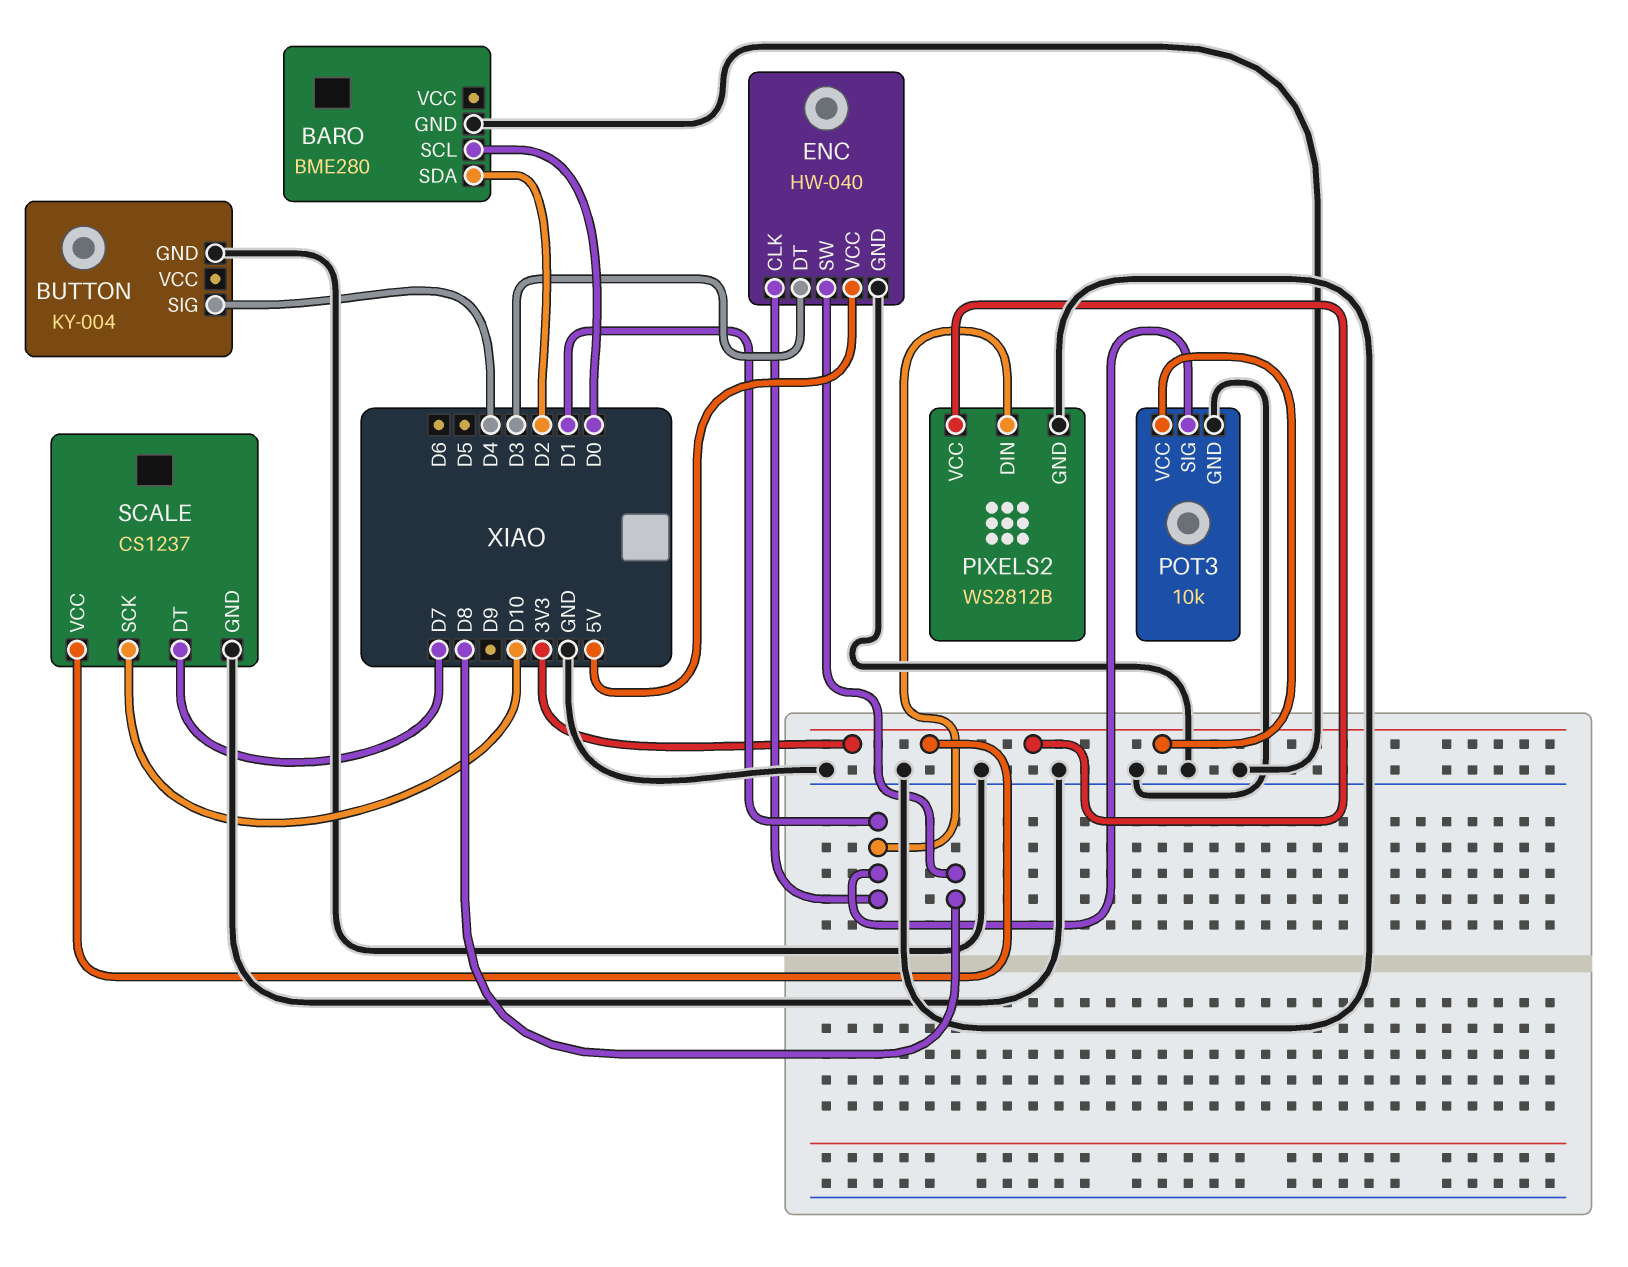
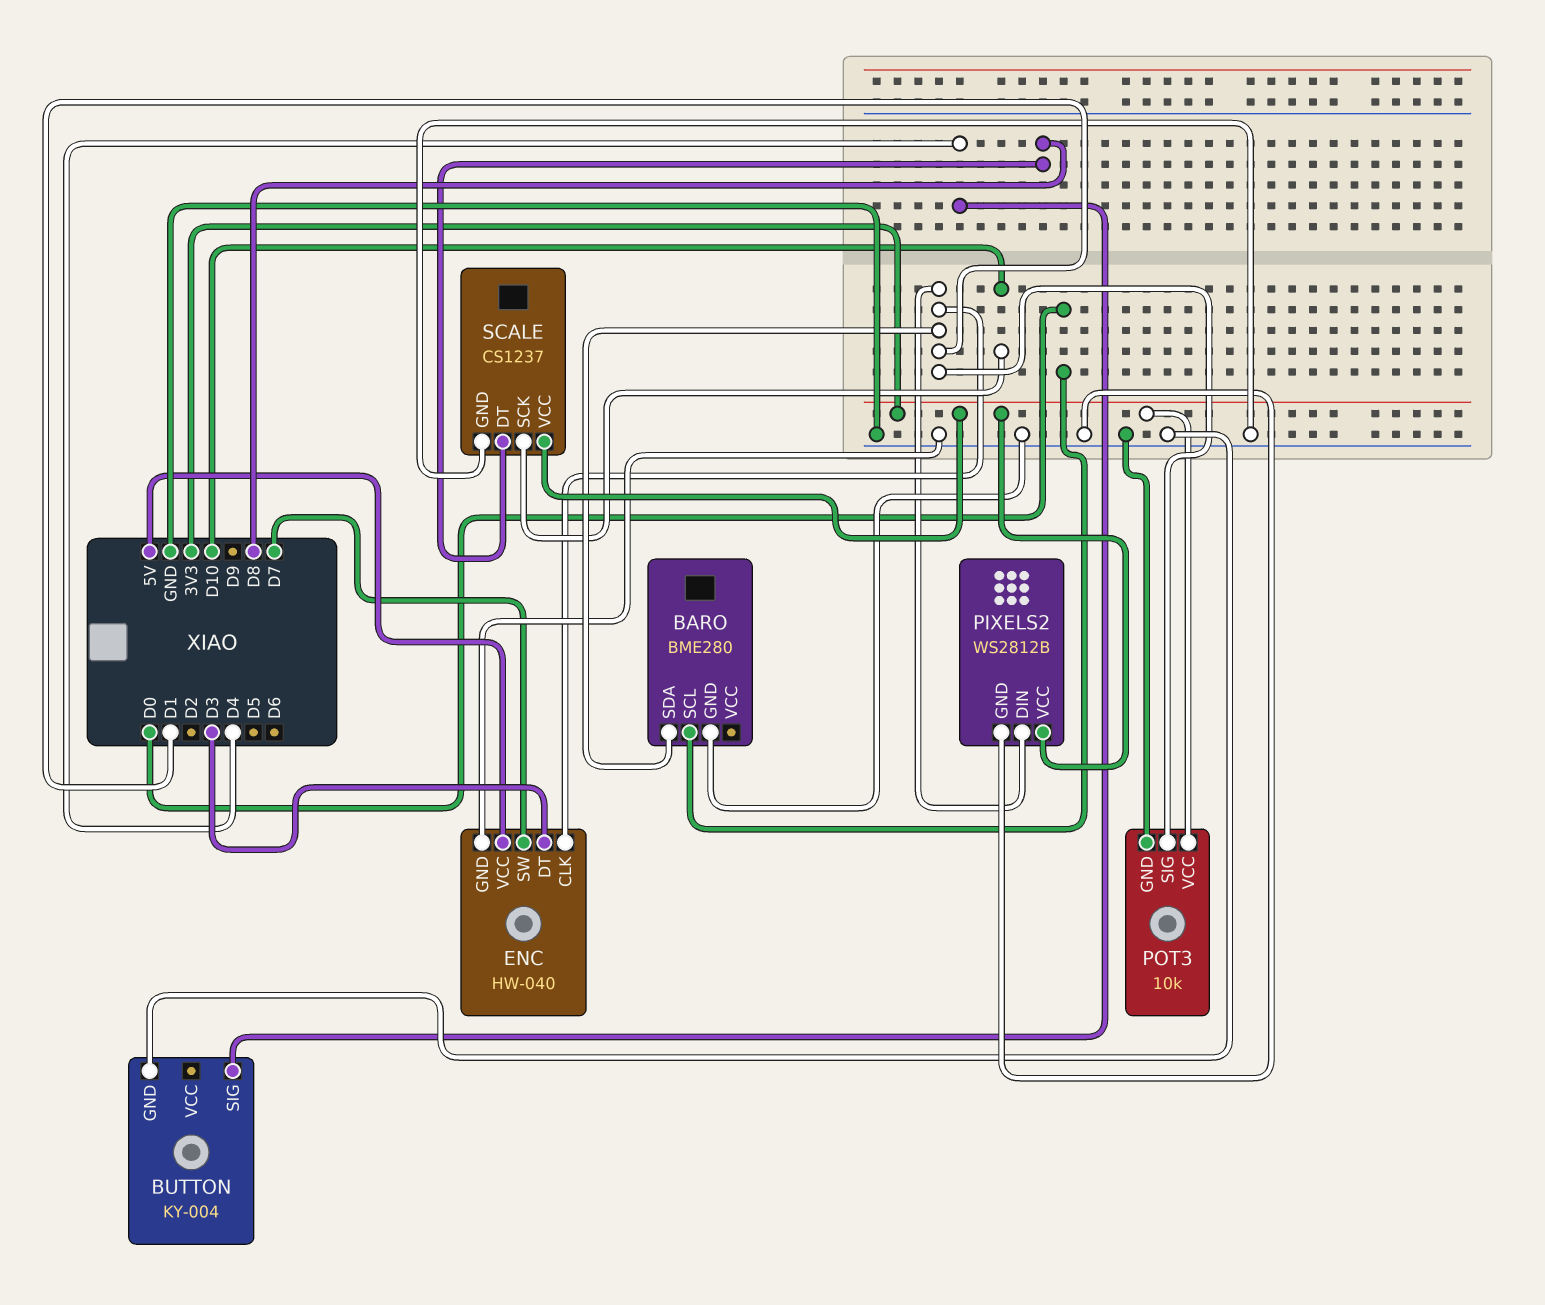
BARO pin SDA: D2 -> D1
ENC pin SW: D8 -> D7
SCALE pin DT: D7 -> D8

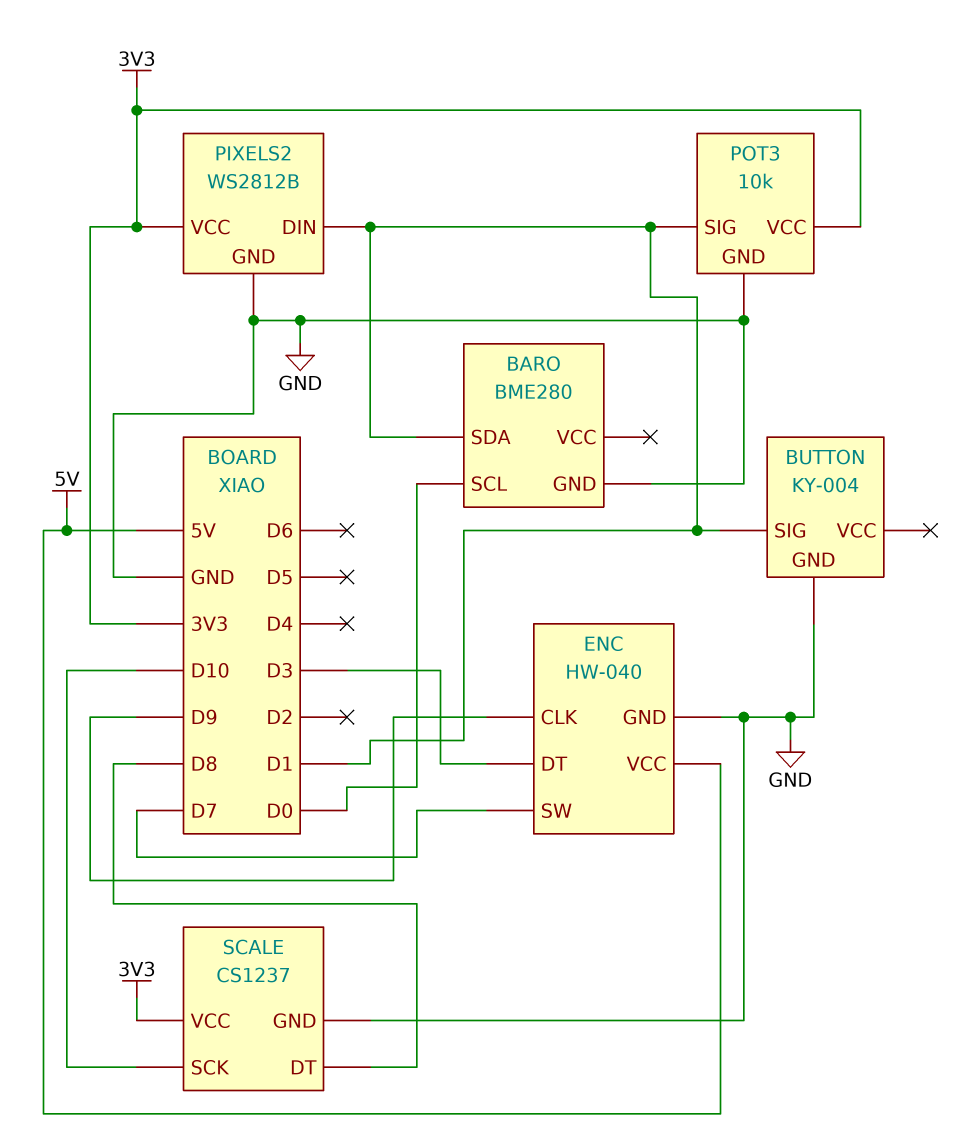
BUTTON pin SIG: D4 -> D1
ENC pin CLK: D1 -> D9

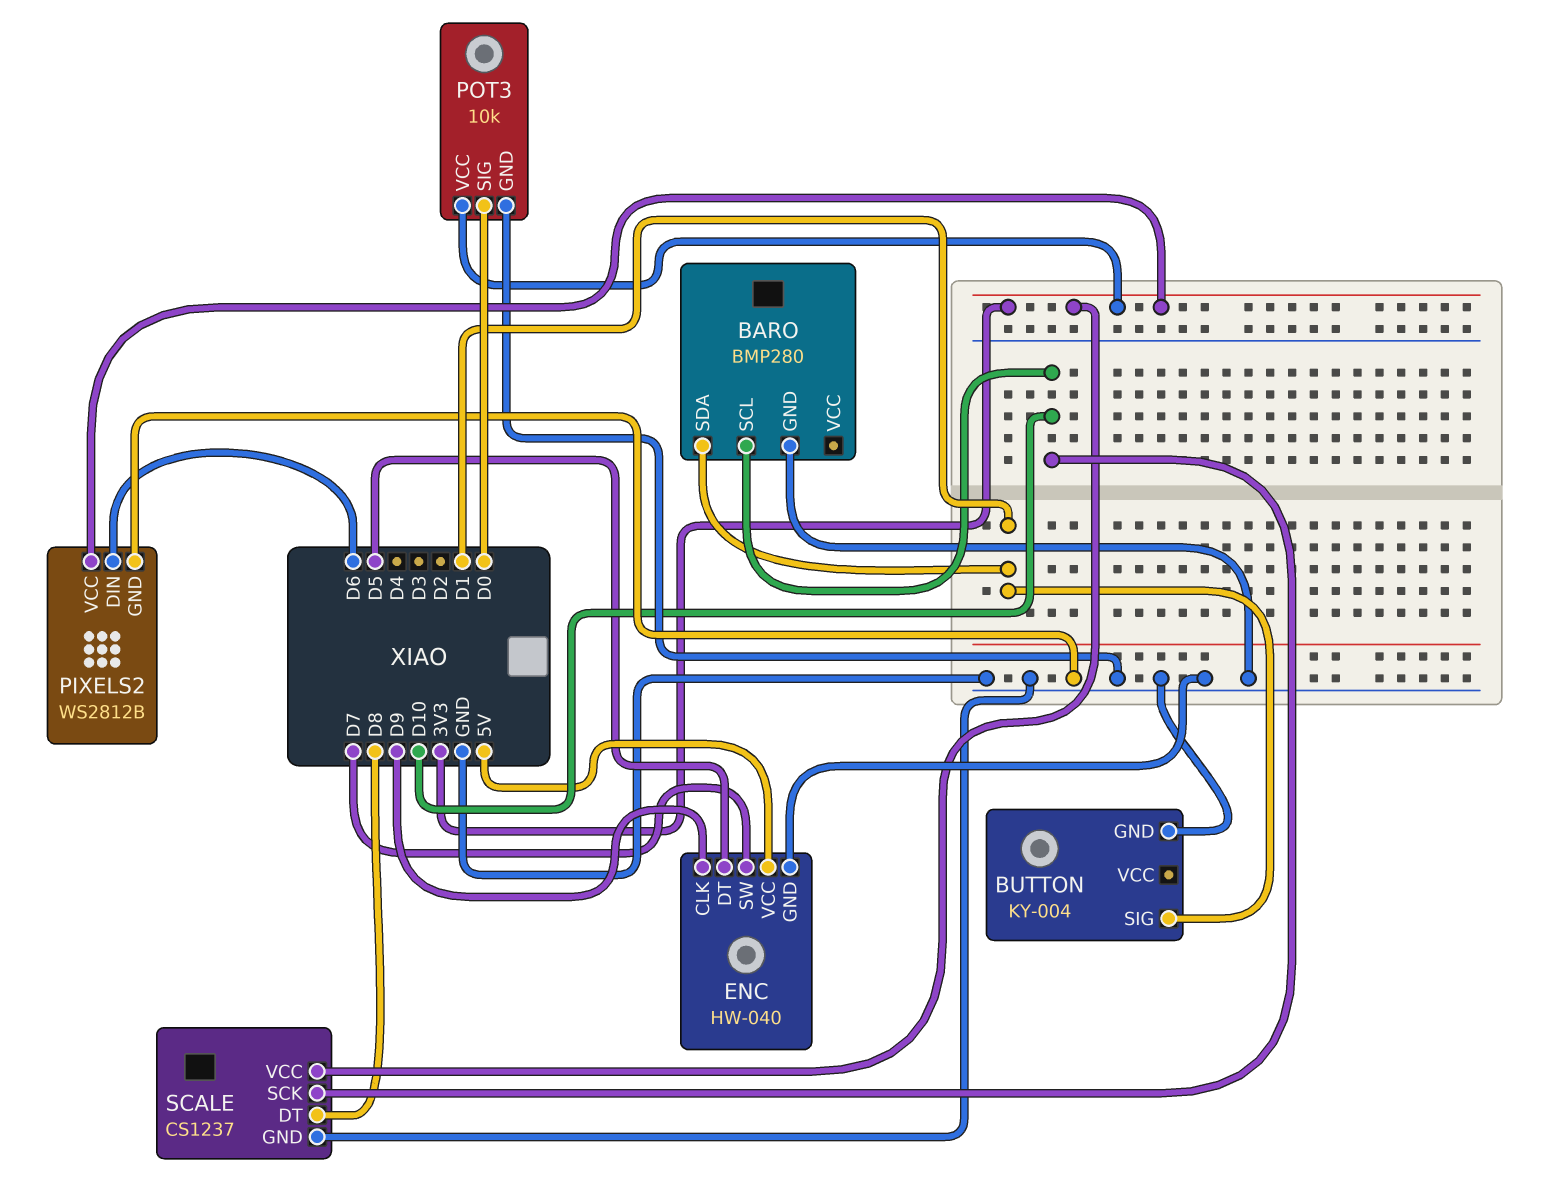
BARO: BME280 -> BMP280
BARO pin SCL: D0 -> D10
ENC pin DT: D3 -> D5
PIXELS2 pin DIN: D1 -> D6
POT3 pin SIG: D1 -> D0

